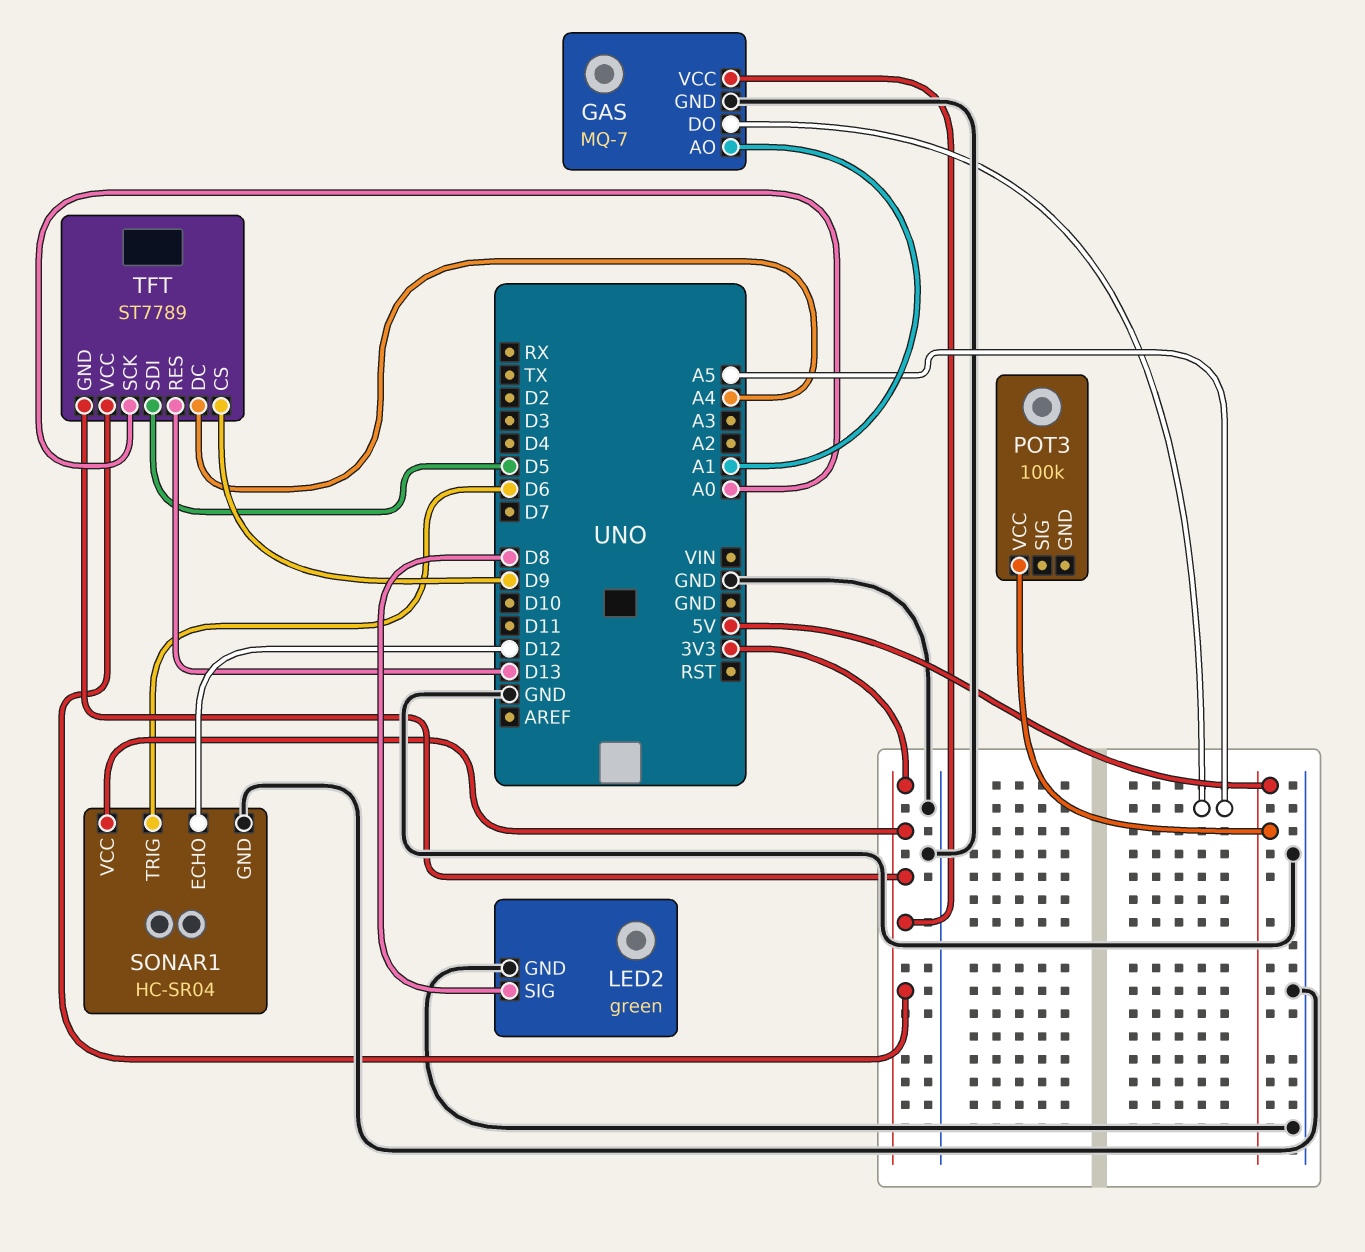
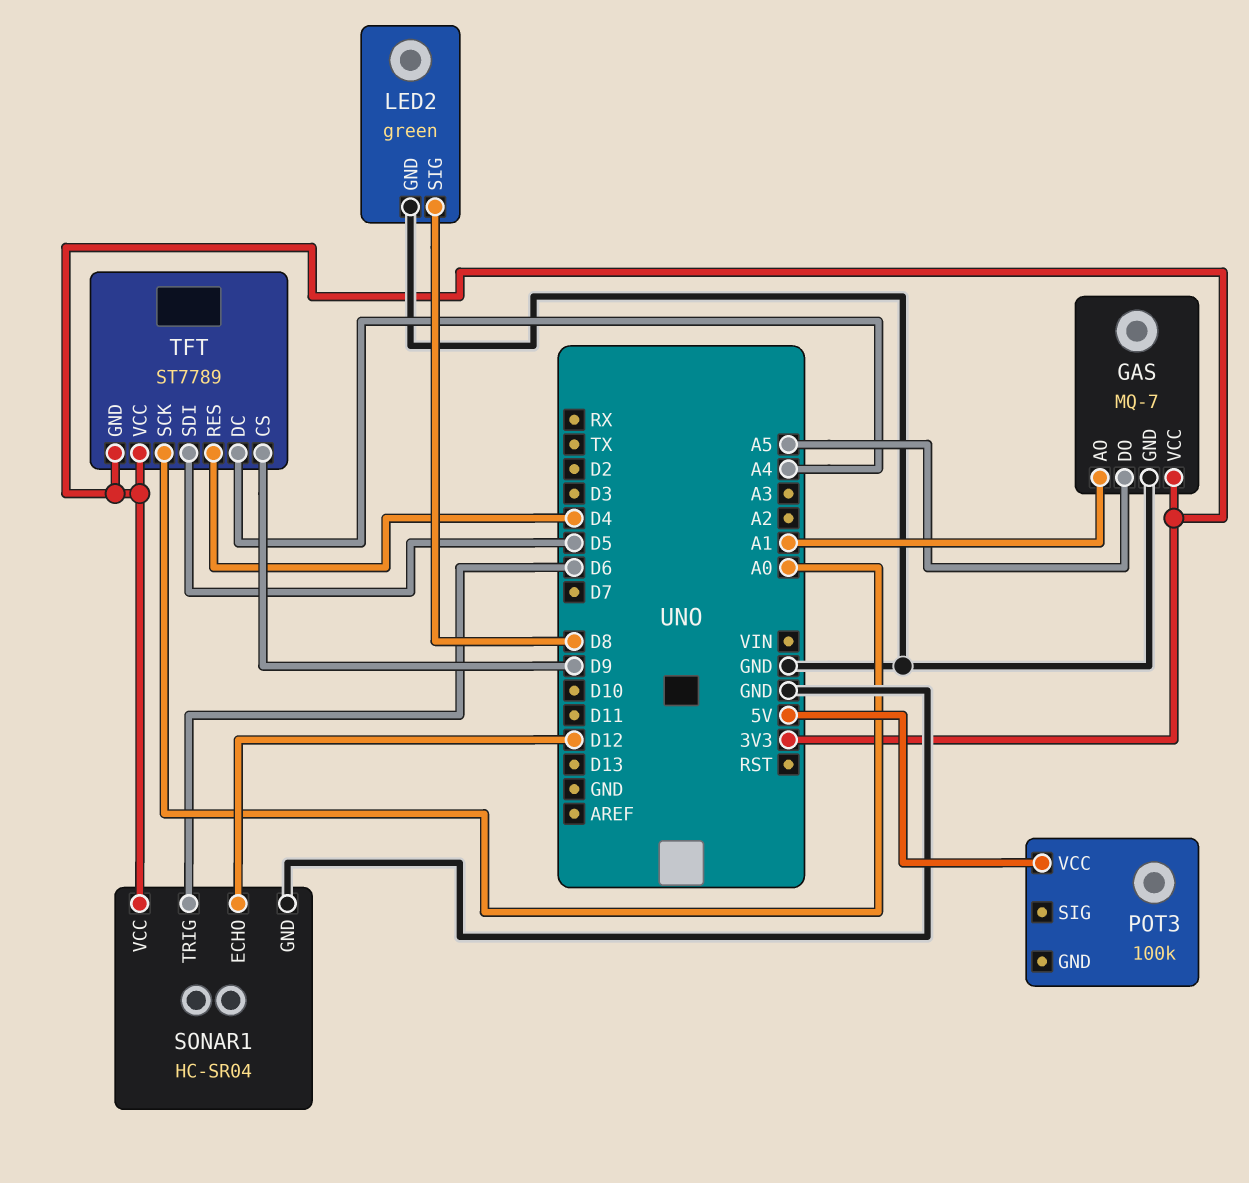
TFT pin RES: D13 -> D4

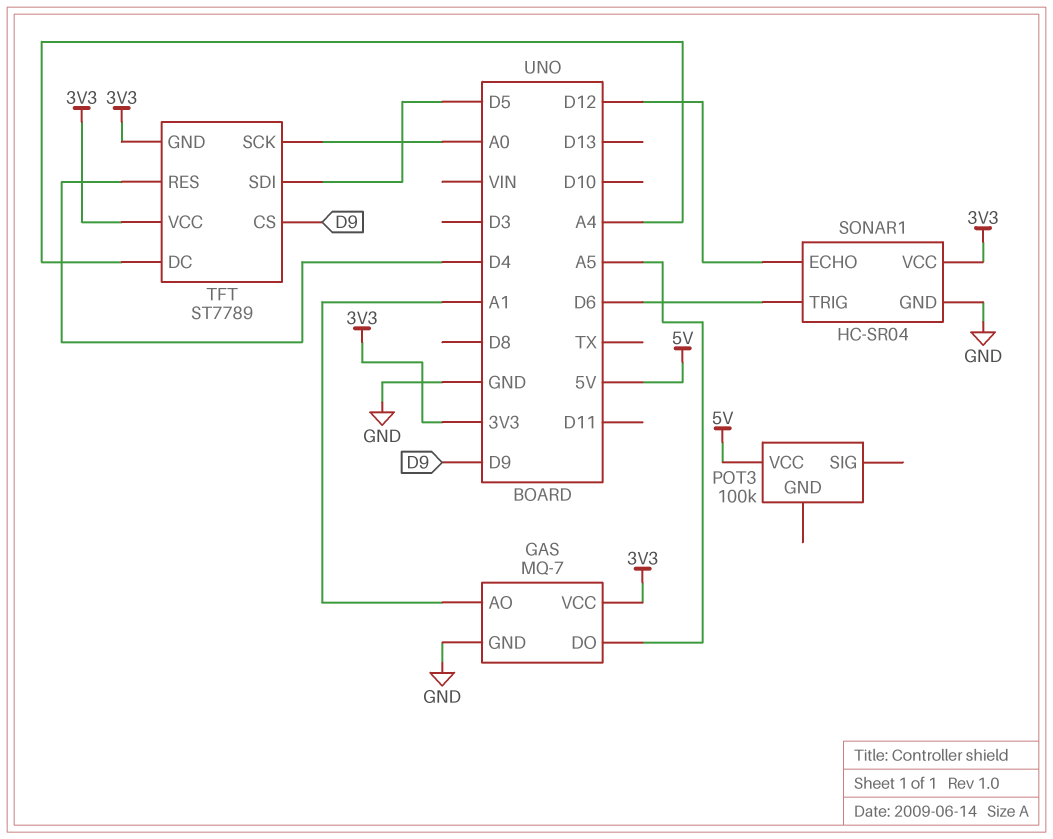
LED2: green -> none
LED2 pin GND: GND -> none
LED2 pin SIG: D8 -> none

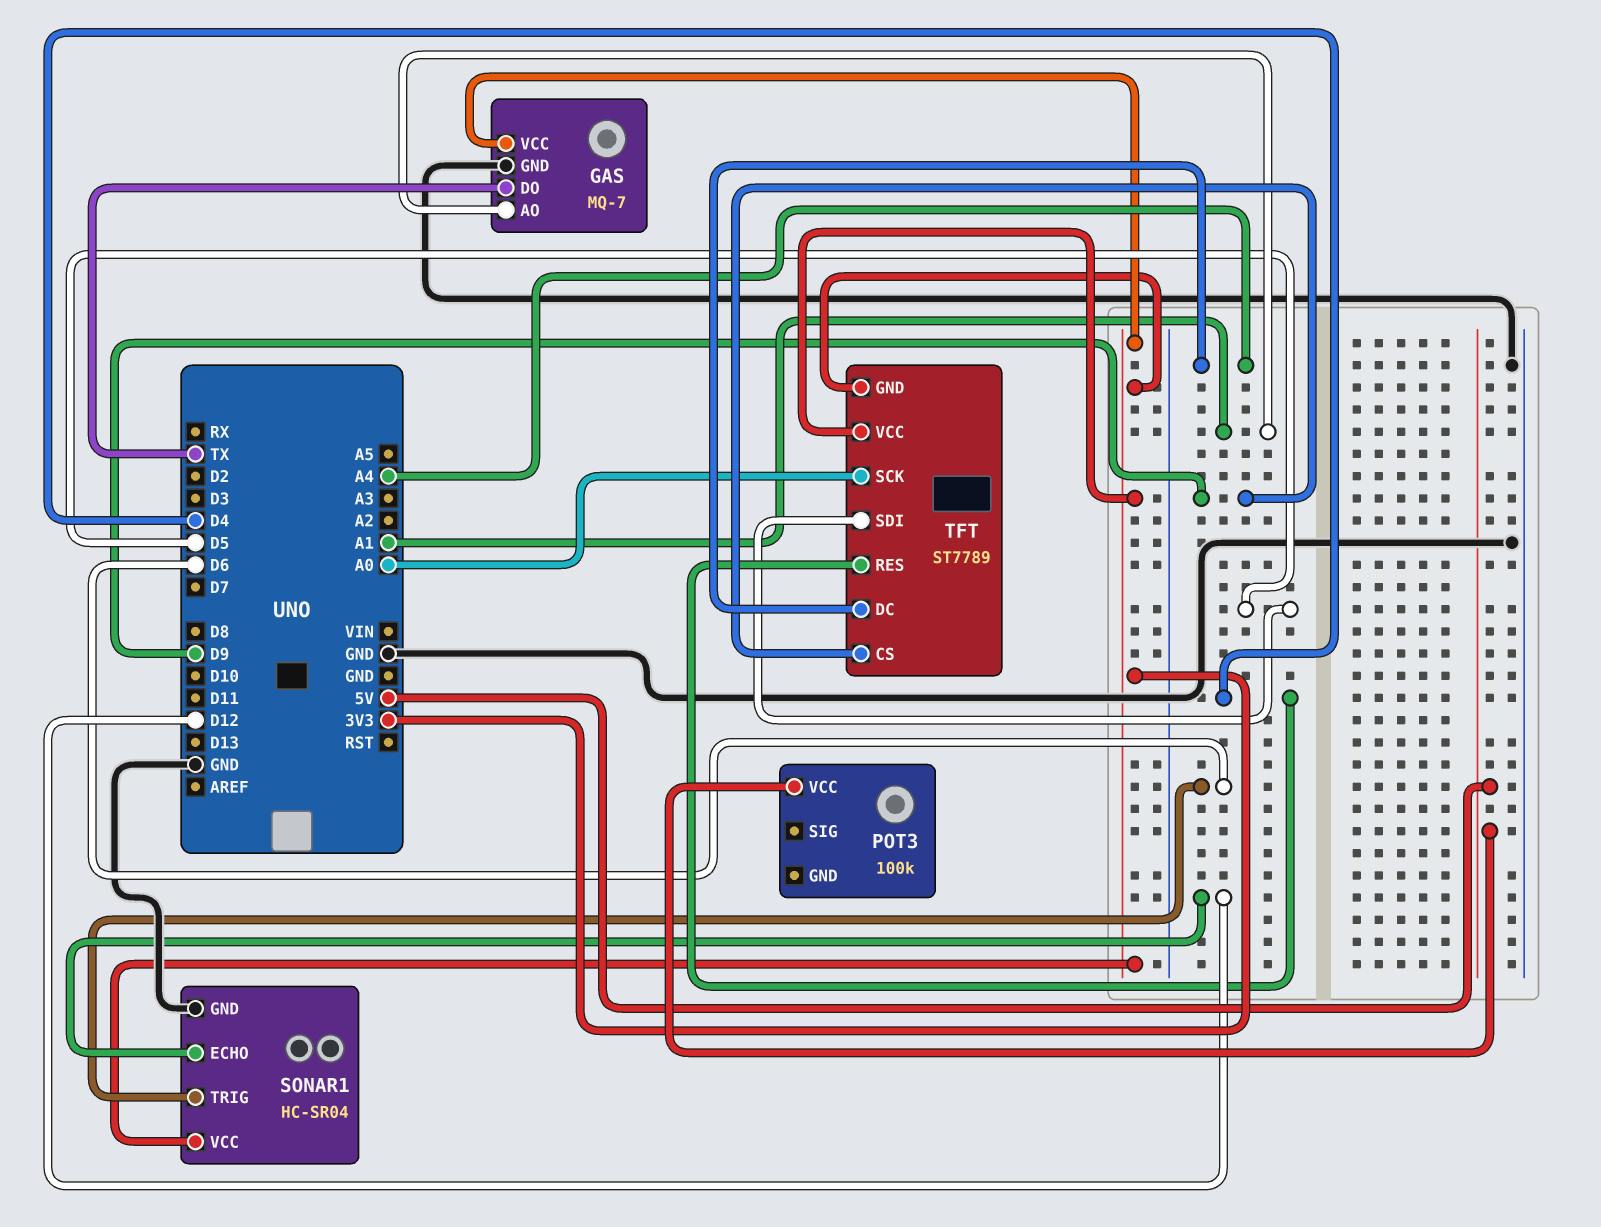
GAS pin DO: A5 -> TX

